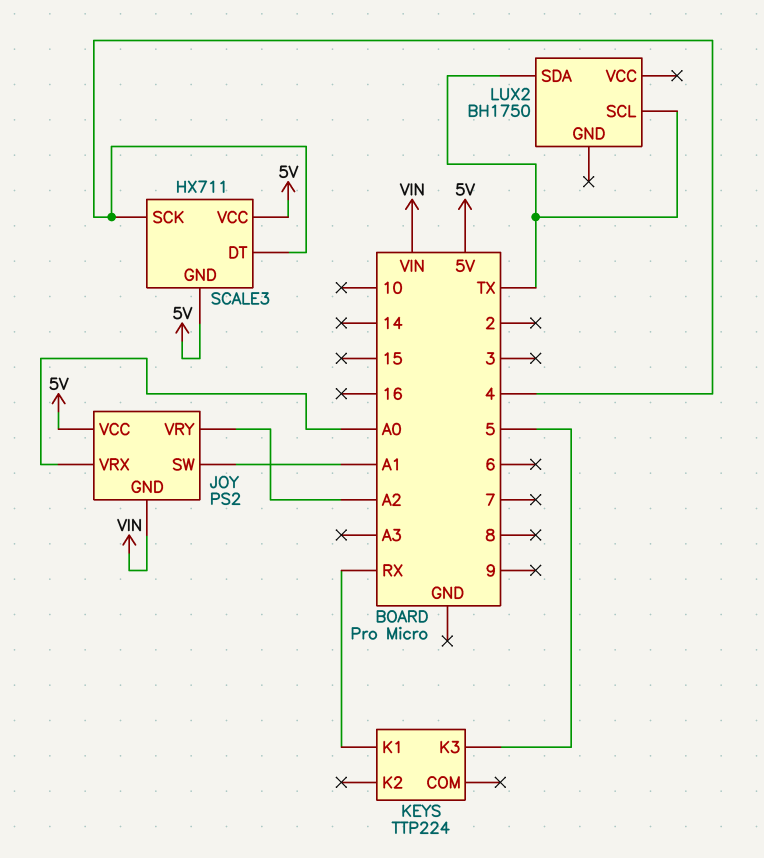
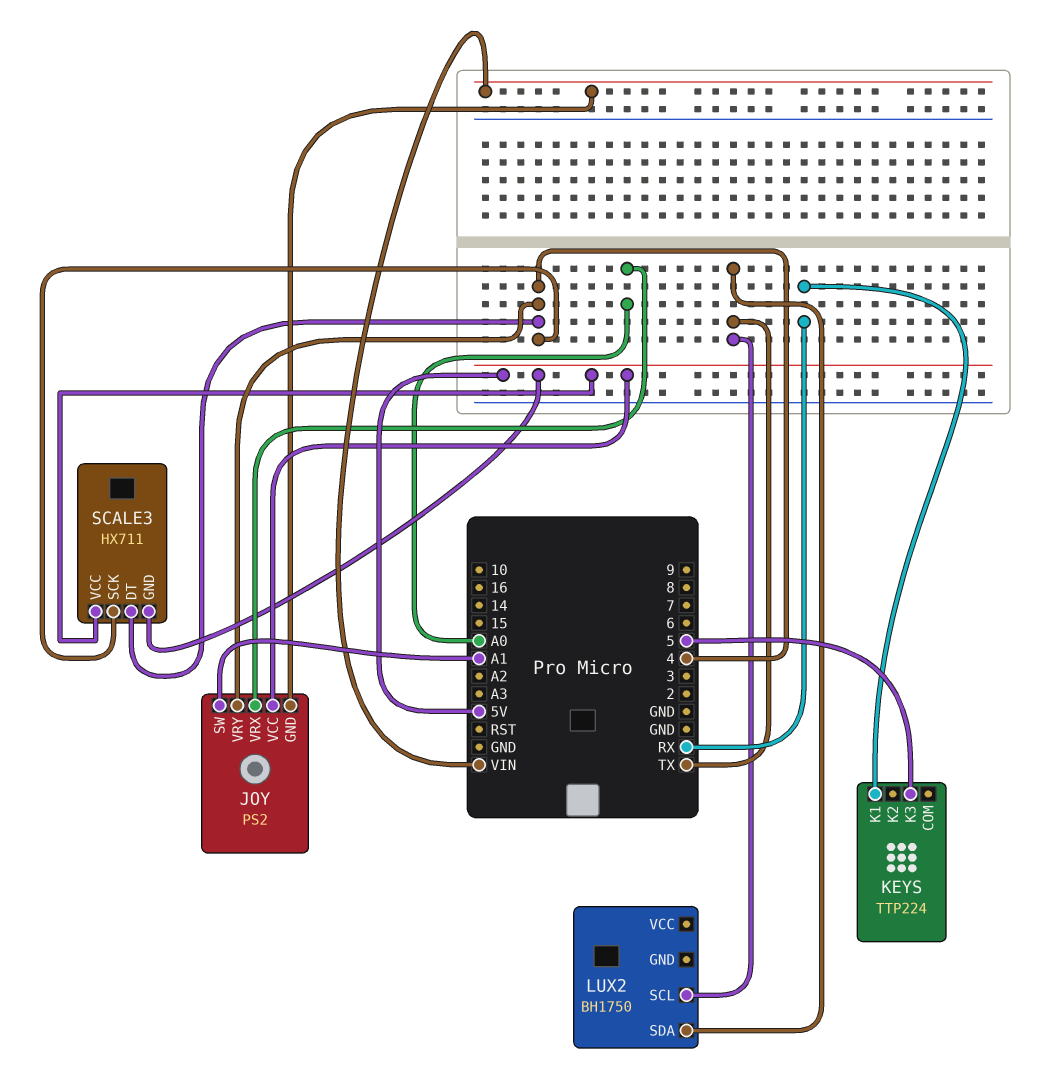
JOY pin VRY: A2 -> 4

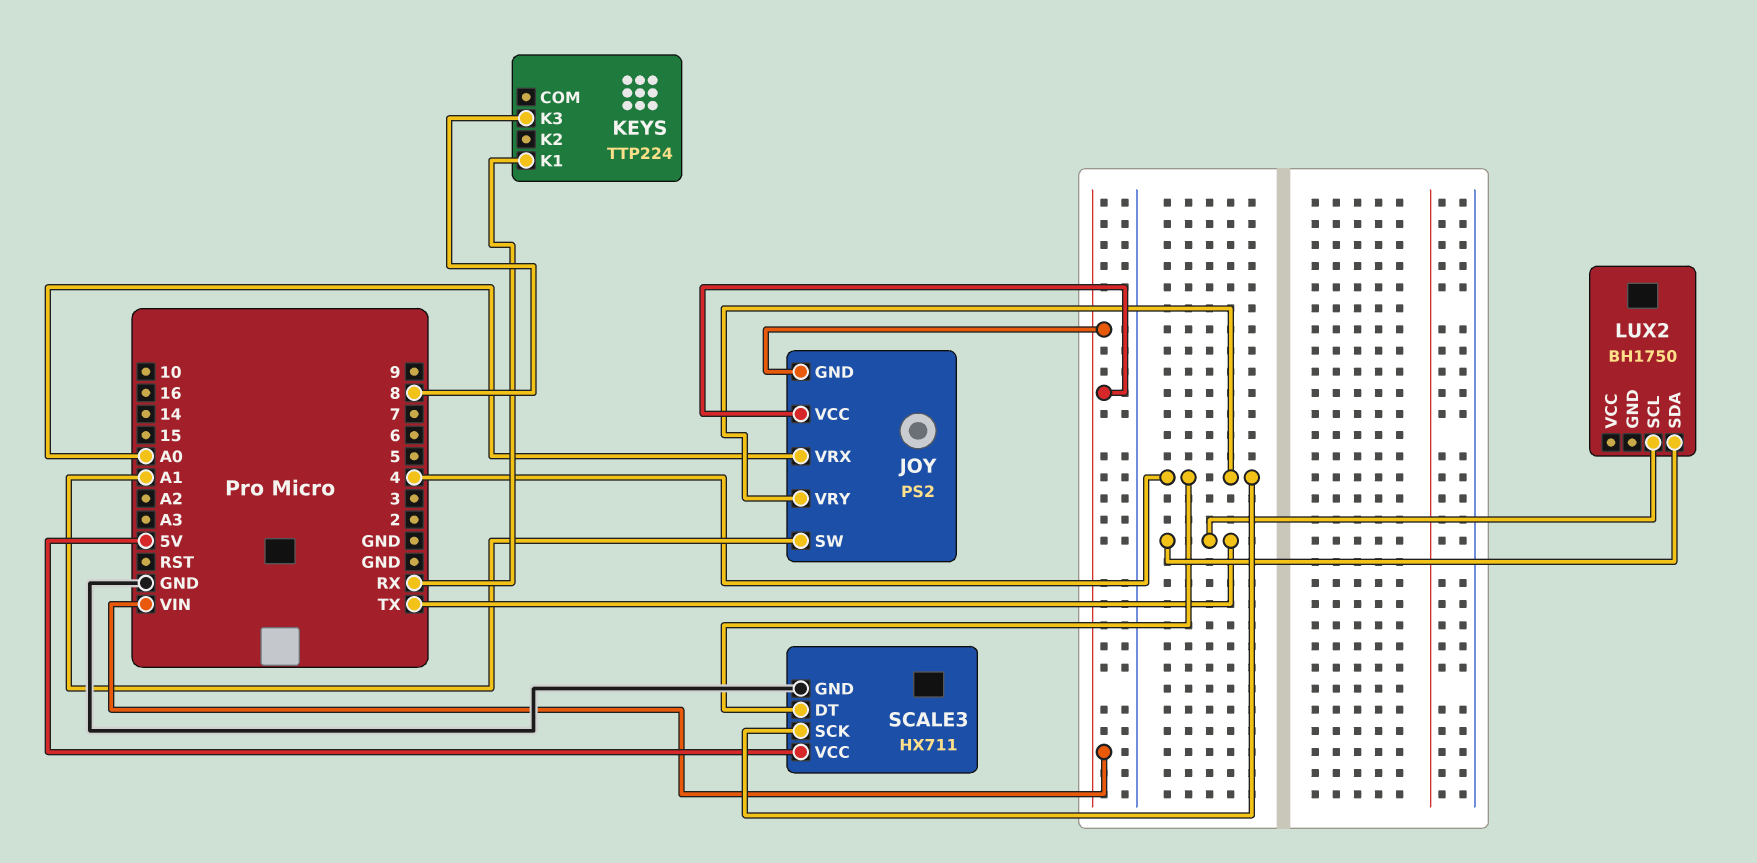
JOY pin VCC: 5V -> VIN
KEYS pin K3: 5 -> 8
SCALE3 pin GND: 5V -> GND

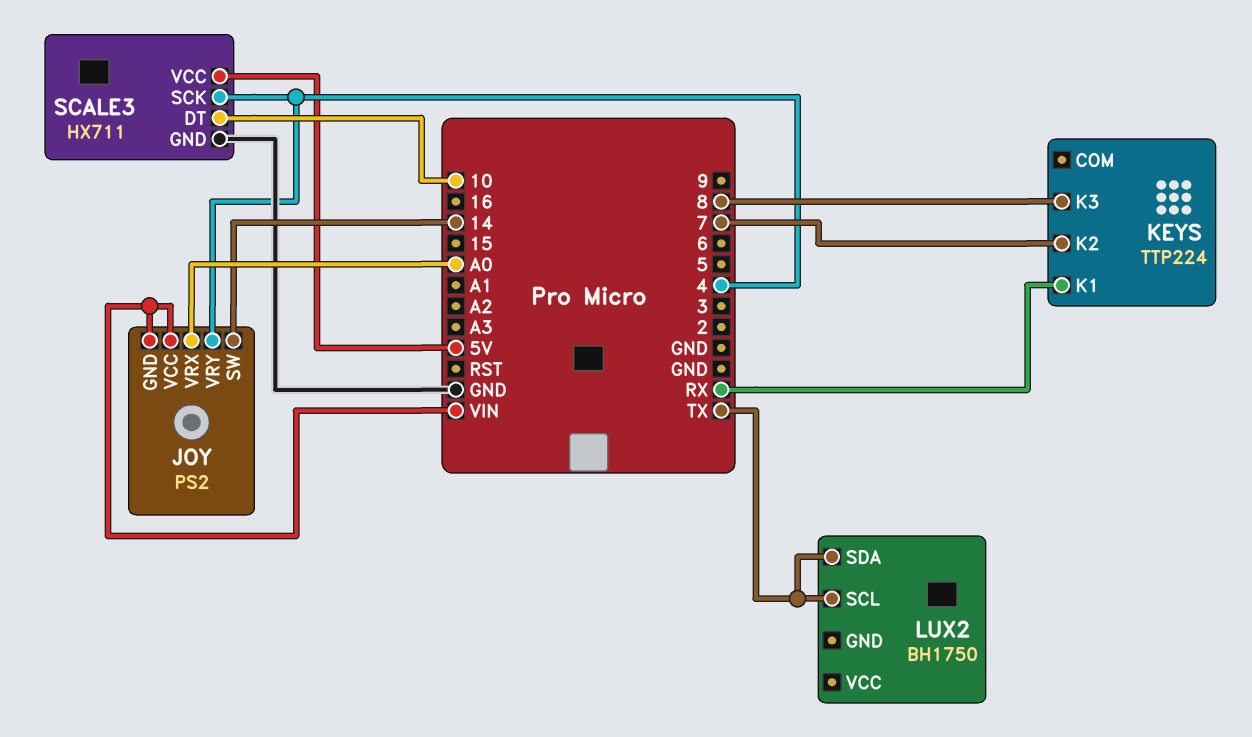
JOY pin SW: A1 -> 14
KEYS pin K2: none -> 7
SCALE3 pin DT: 4 -> 10

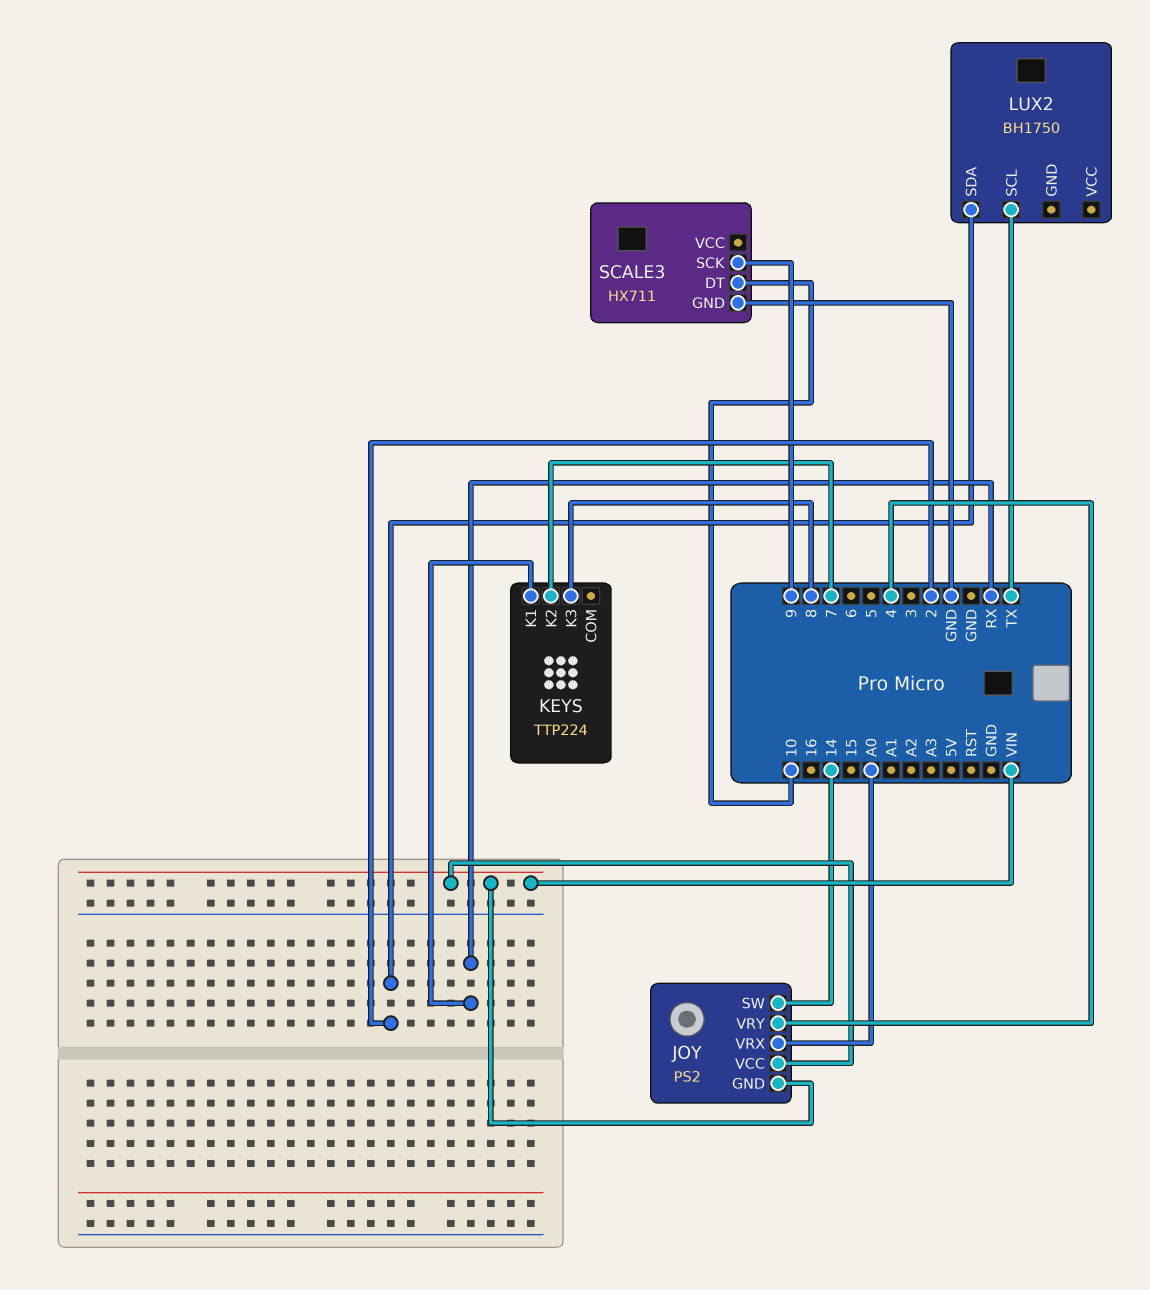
LUX2 pin SDA: TX -> 2
SCALE3 pin SCK: 4 -> 9
SCALE3 pin VCC: 5V -> none

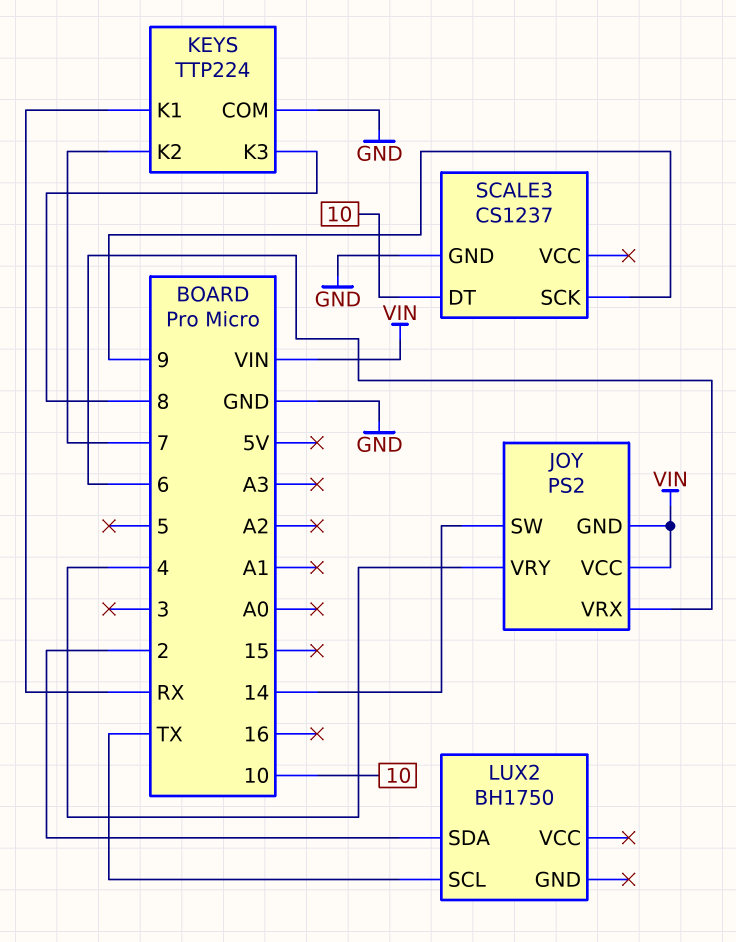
JOY pin VRX: A0 -> 6
KEYS pin COM: none -> GND
SCALE3: HX711 -> CS1237

